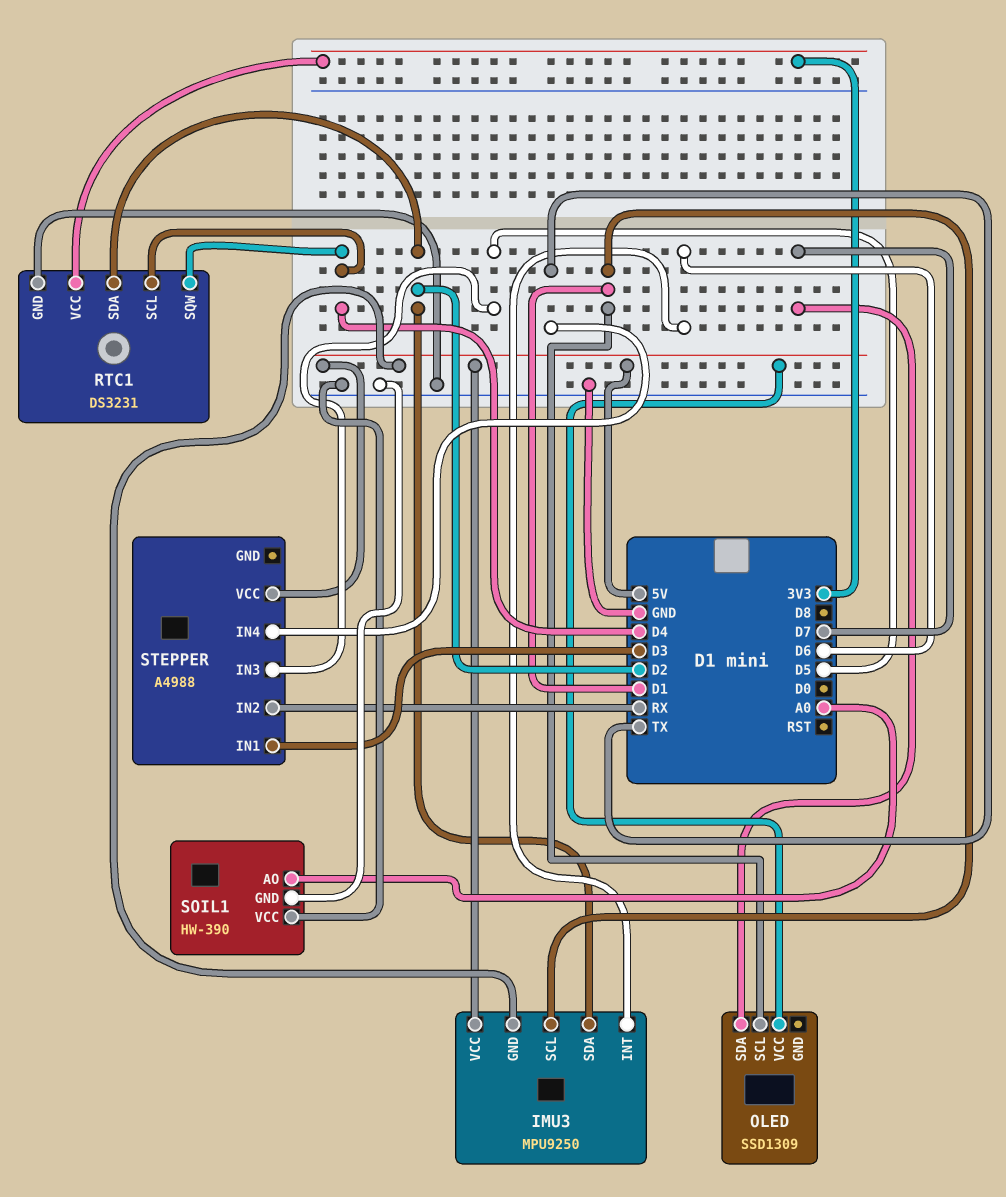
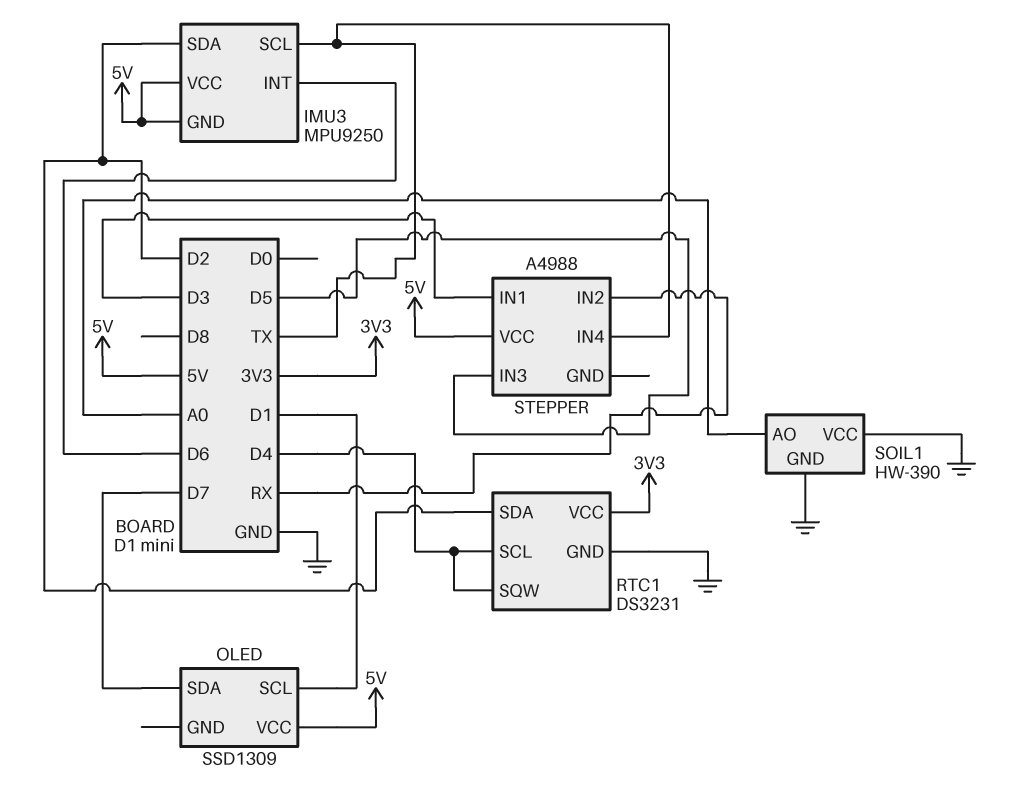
IMU3 pin SCL: D1 -> TX

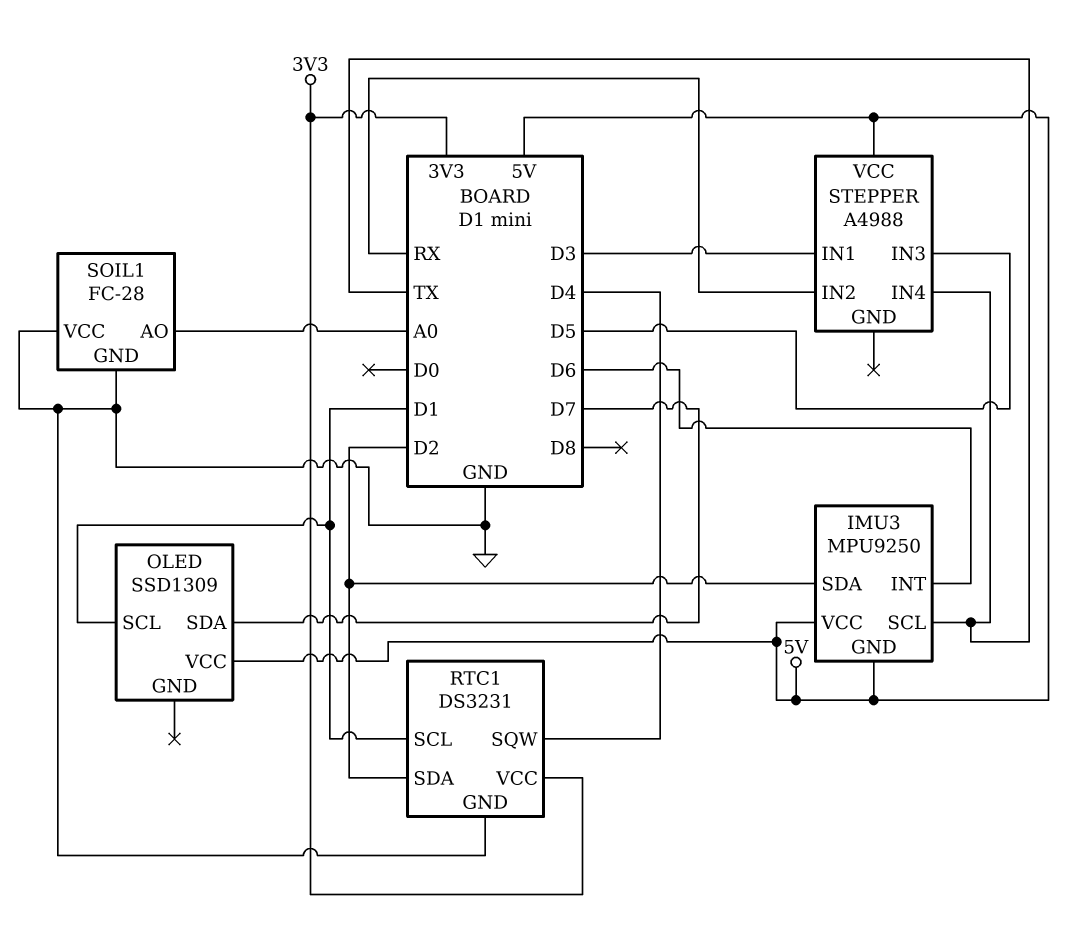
RTC1 pin SCL: D4 -> D1
SOIL1: HW-390 -> FC-28

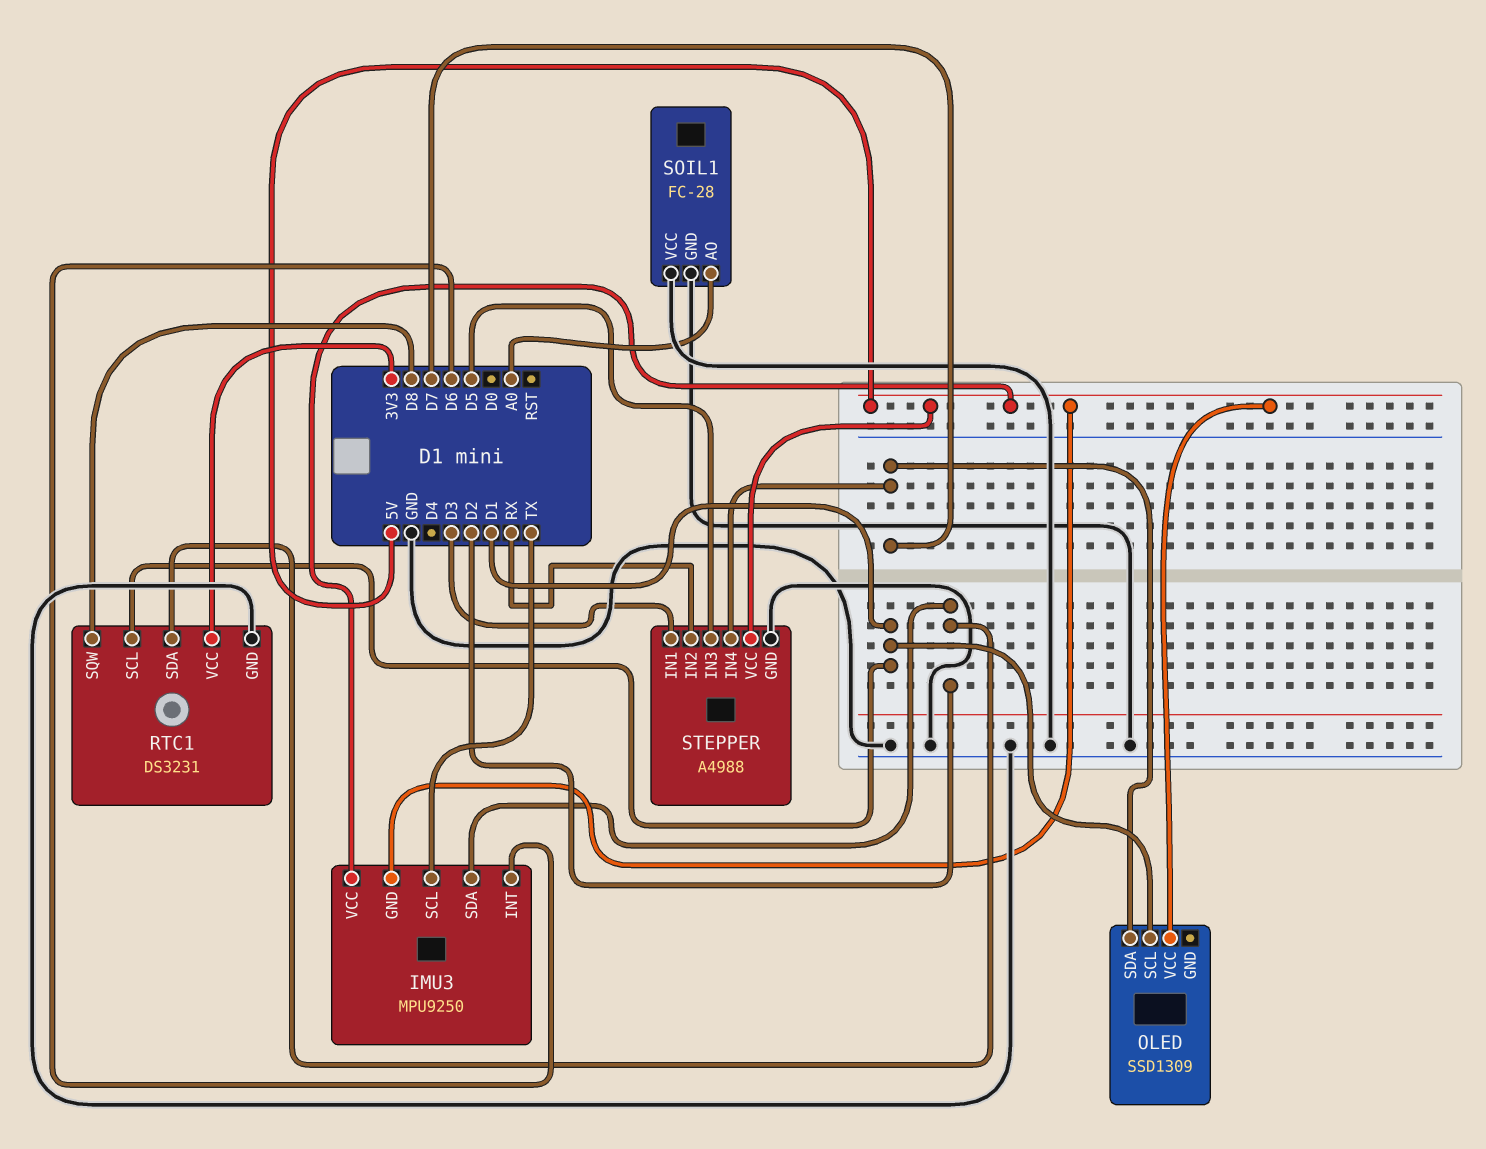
RTC1 pin SQW: D4 -> D8
STEPPER pin GND: none -> GND
STEPPER pin IN4: TX -> D7

